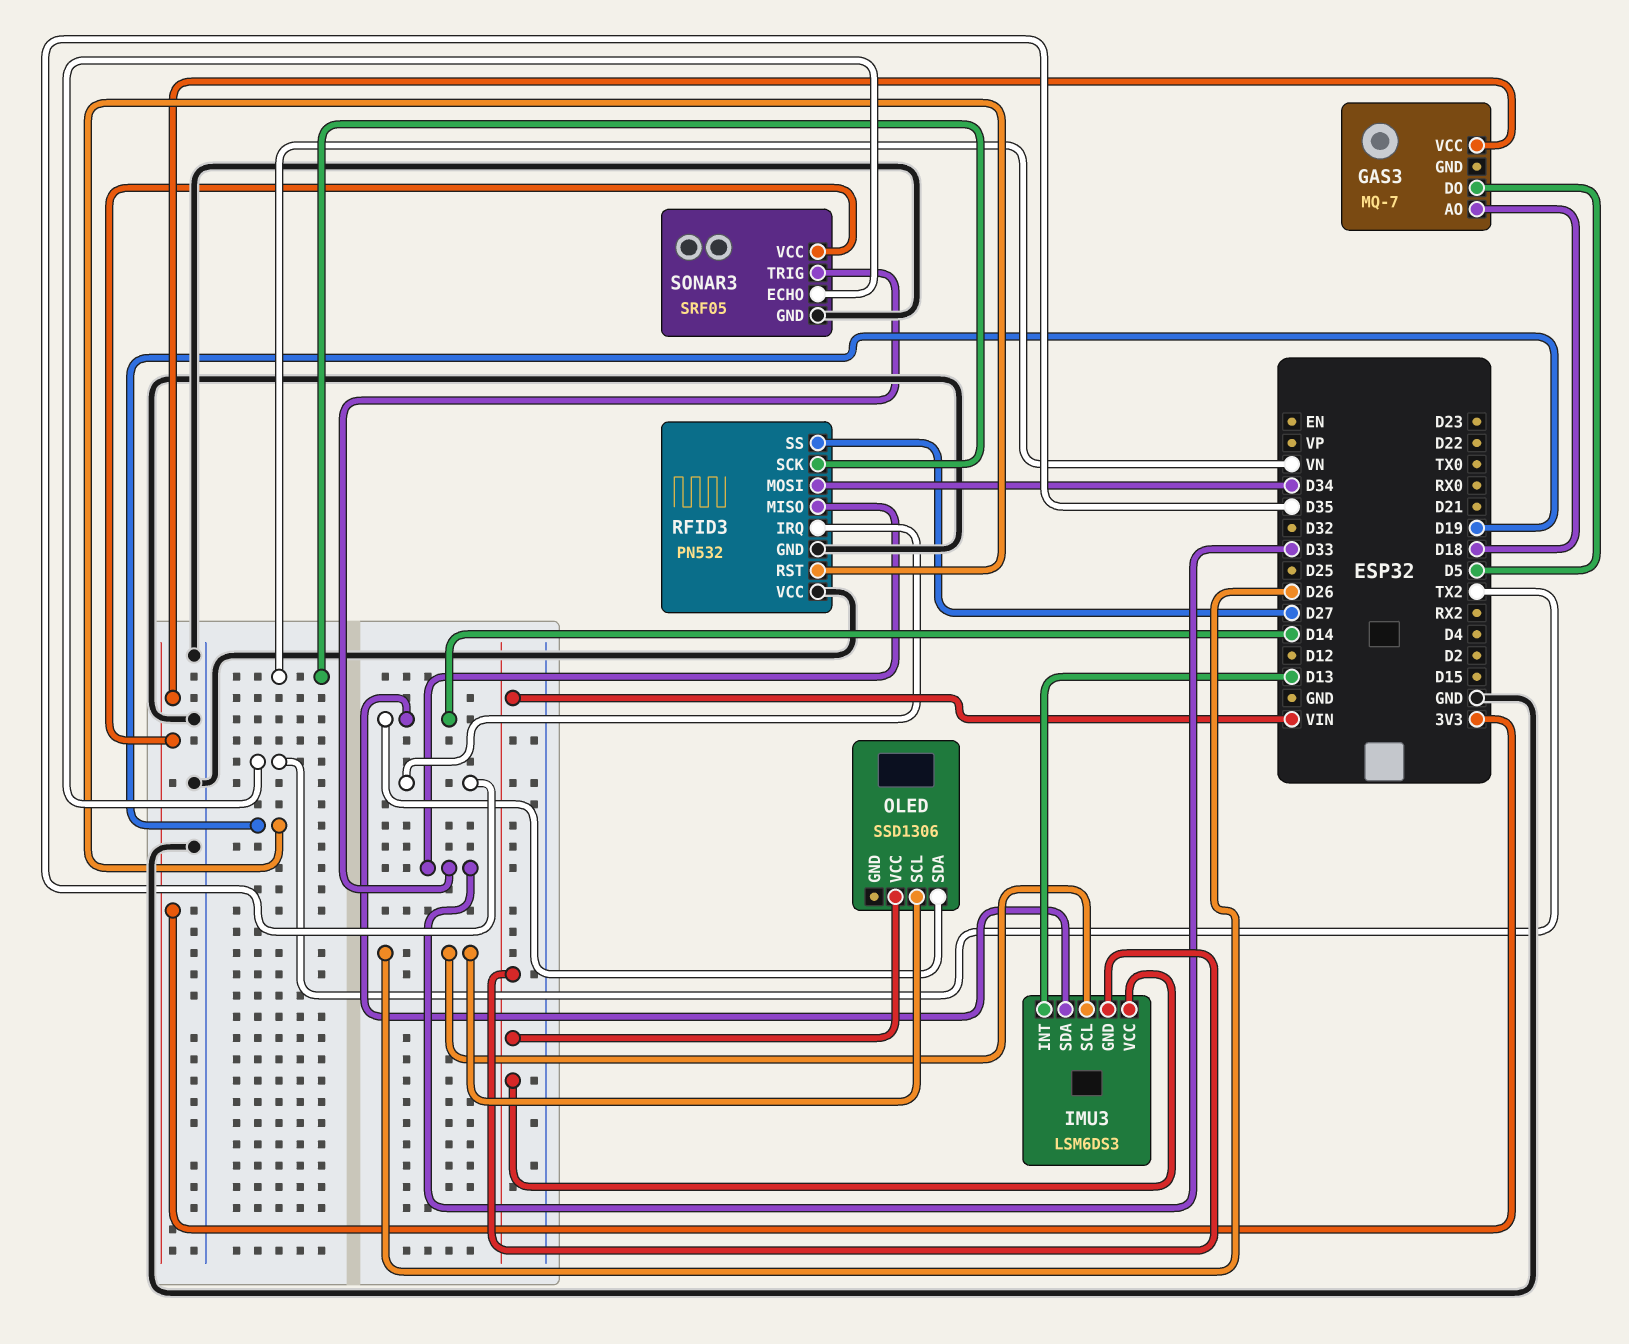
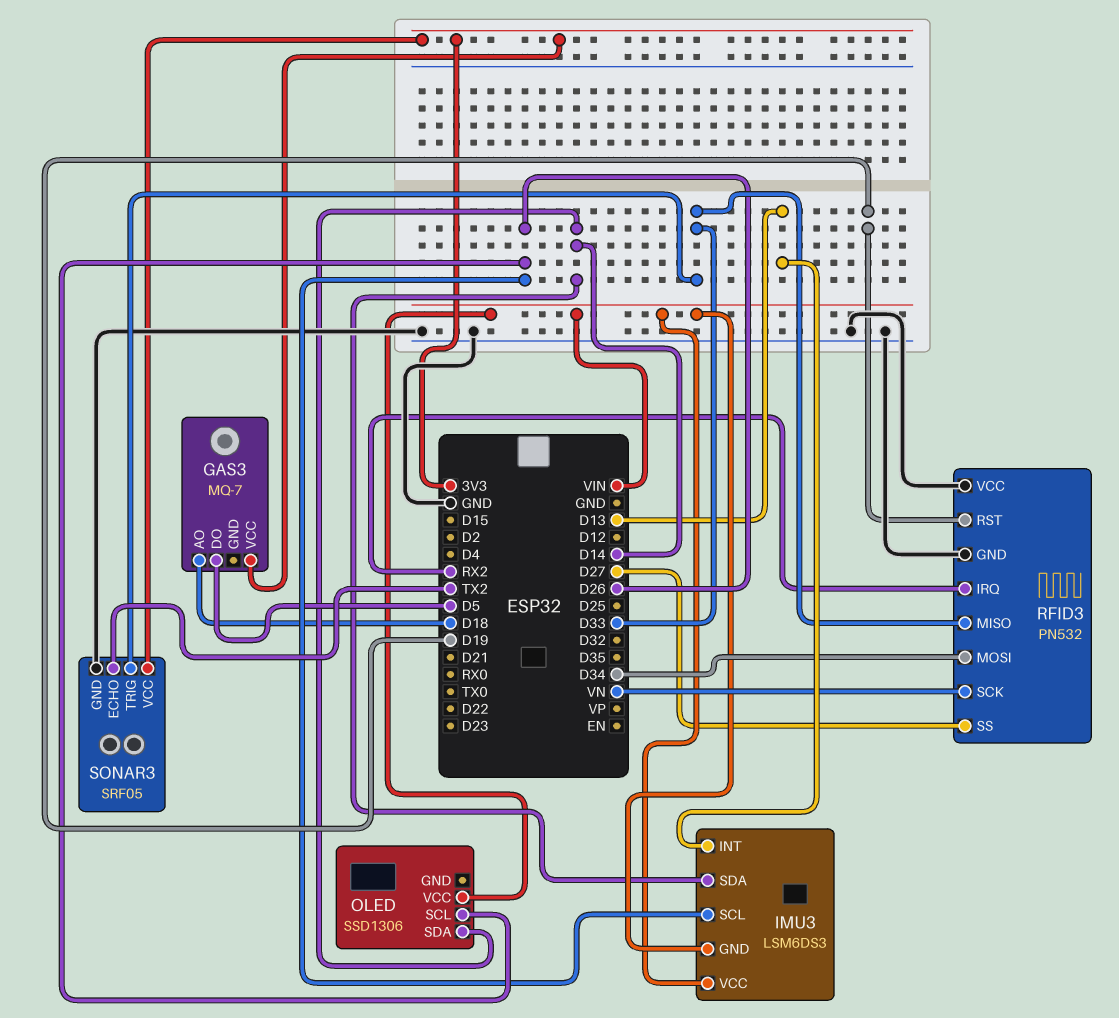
RFID3 pin IRQ: D35 -> RX2

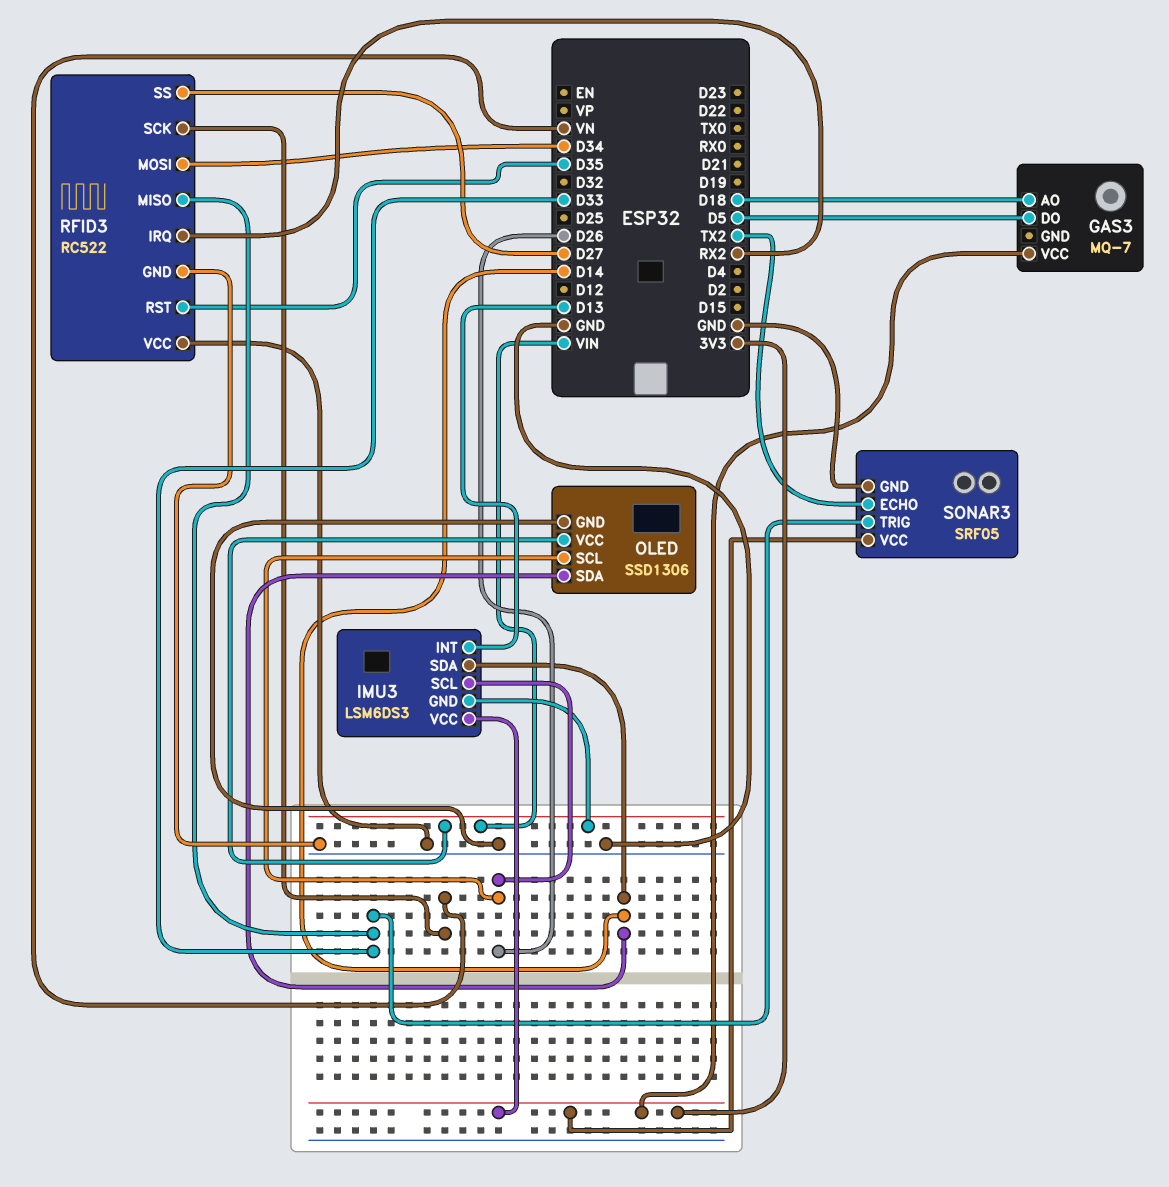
IMU3 pin VCC: VIN -> 3V3
OLED pin GND: none -> GND
RFID3: PN532 -> RC522
RFID3 pin RST: D19 -> D35

